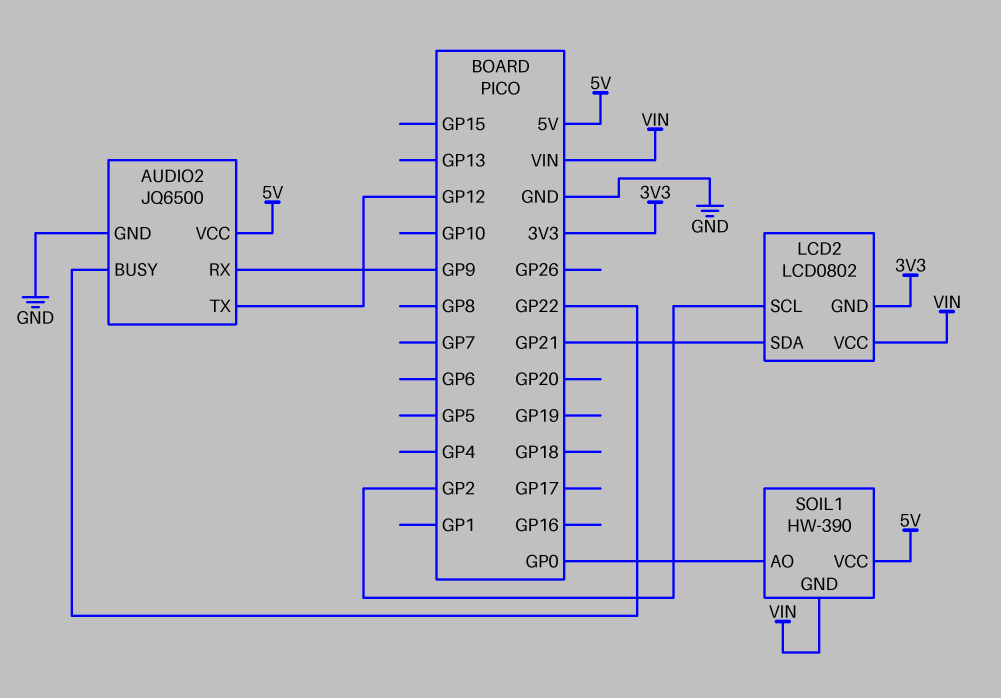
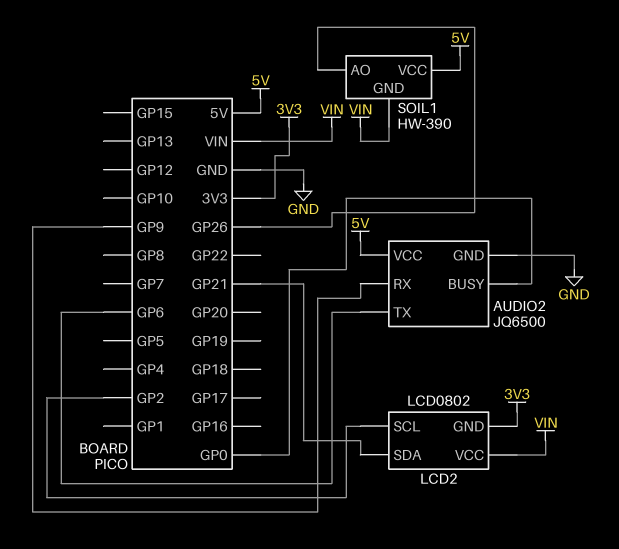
AUDIO2 pin BUSY: GP22 -> GP0
AUDIO2 pin TX: GP12 -> GP6
SOIL1 pin AO: GP0 -> GP26

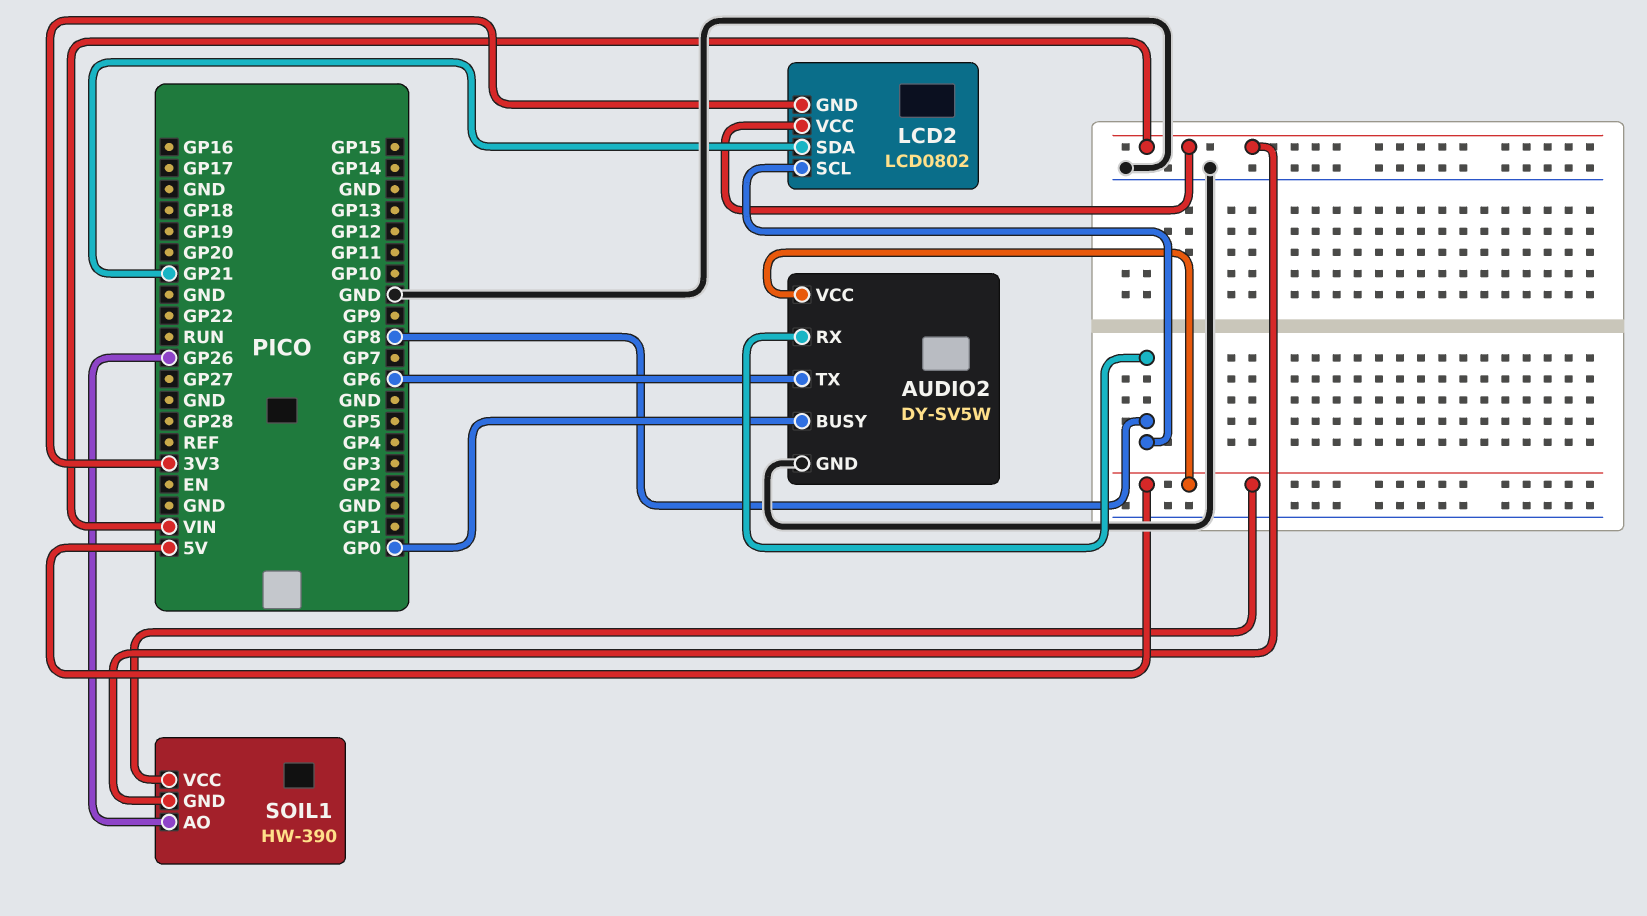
AUDIO2: JQ6500 -> DY-SV5W
AUDIO2 pin RX: GP9 -> GP8
LCD2 pin SCL: GP2 -> GP8

